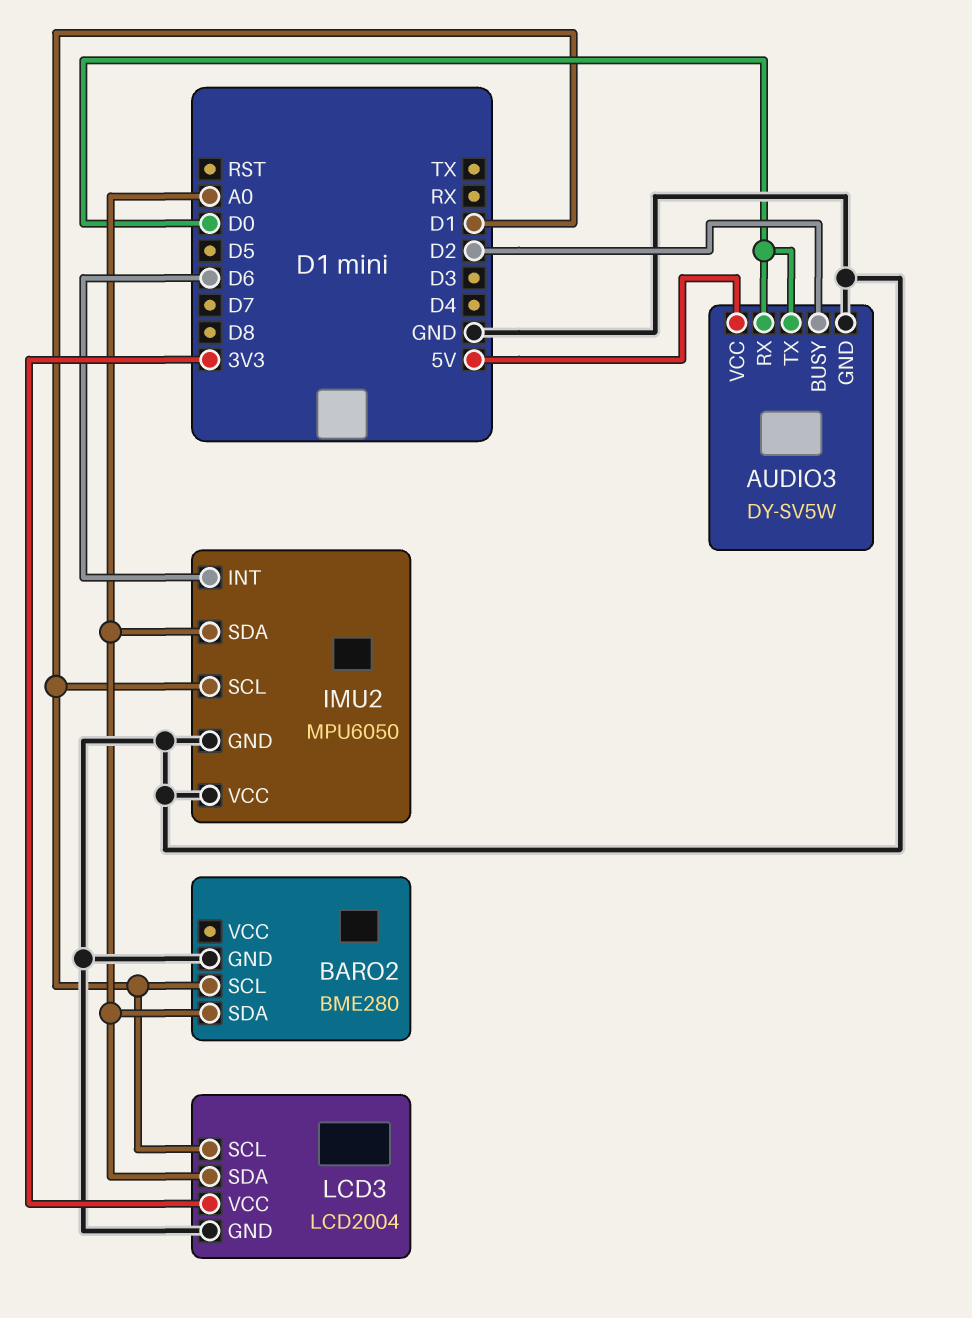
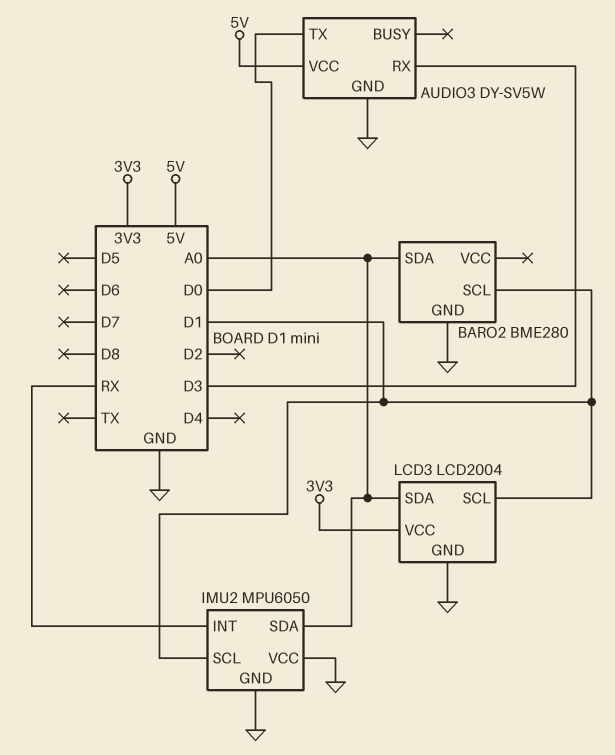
AUDIO3 pin BUSY: D2 -> none
AUDIO3 pin RX: D0 -> D3
IMU2 pin INT: D6 -> RX

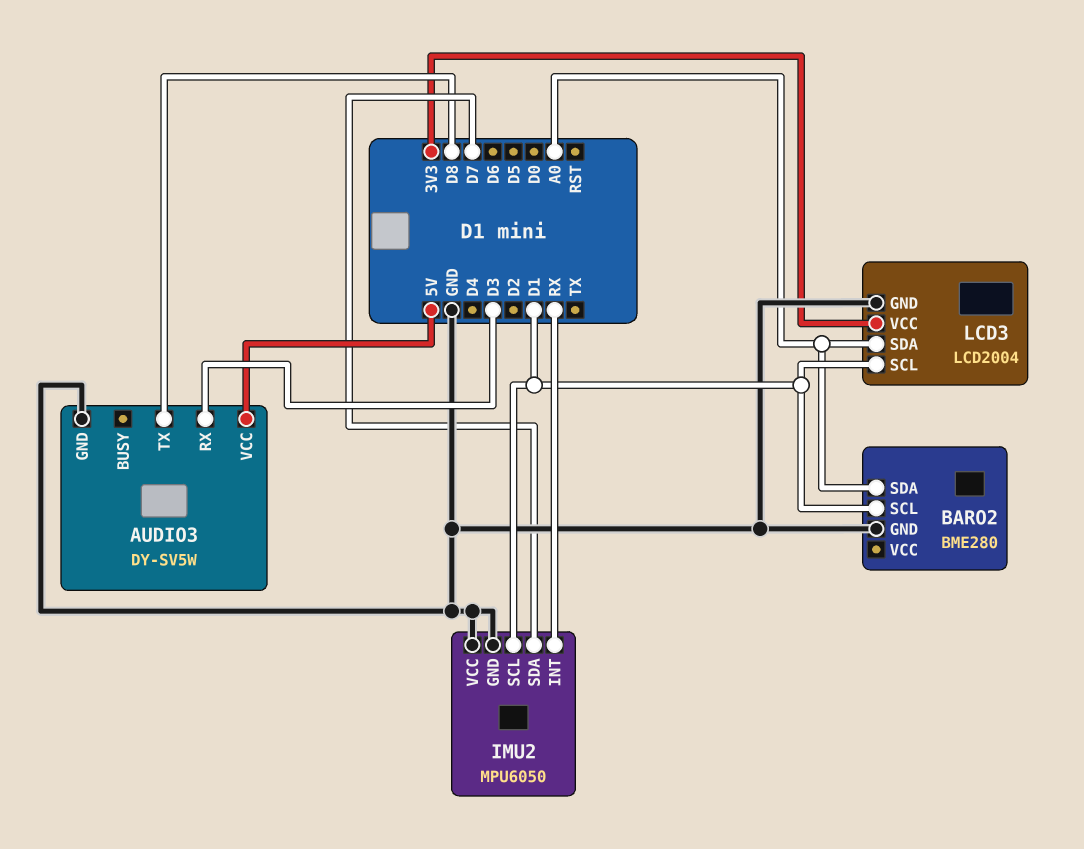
AUDIO3 pin TX: D0 -> D8
IMU2 pin SDA: A0 -> D7

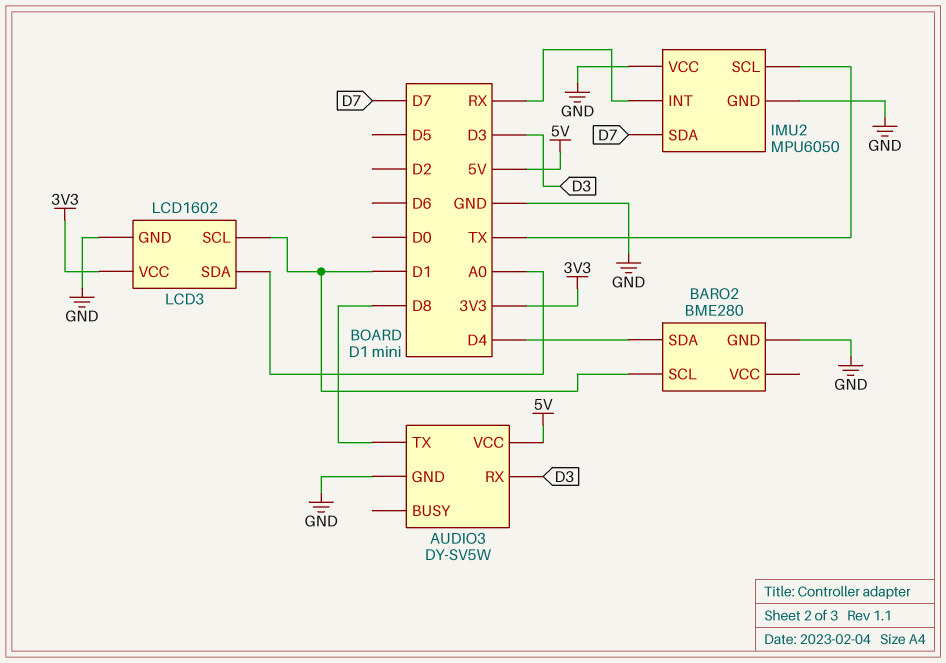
BARO2 pin SDA: A0 -> D4
IMU2 pin SCL: D1 -> TX
LCD3: LCD2004 -> LCD1602

